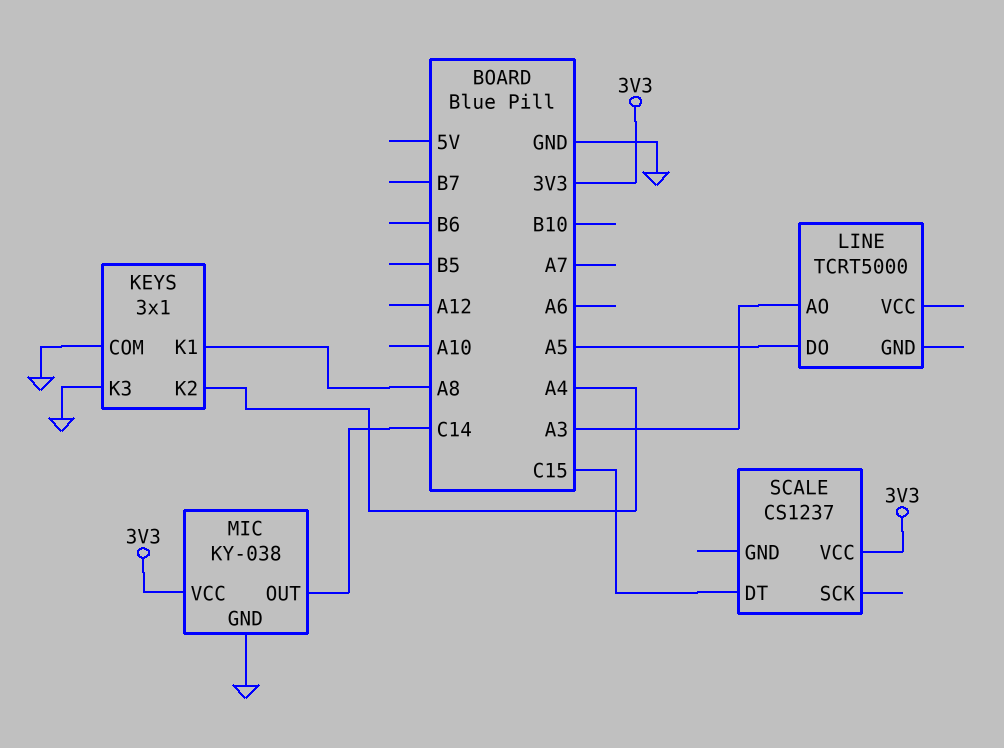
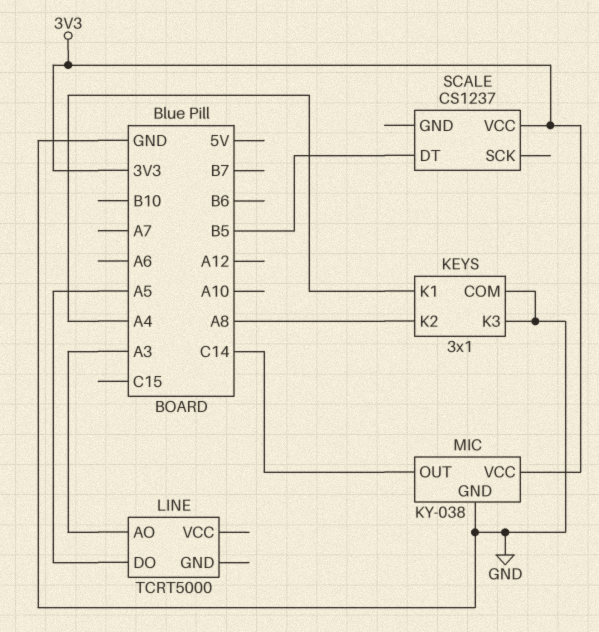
KEYS pin K1: A8 -> A4
KEYS pin K2: A4 -> A8
SCALE pin DT: C15 -> B5

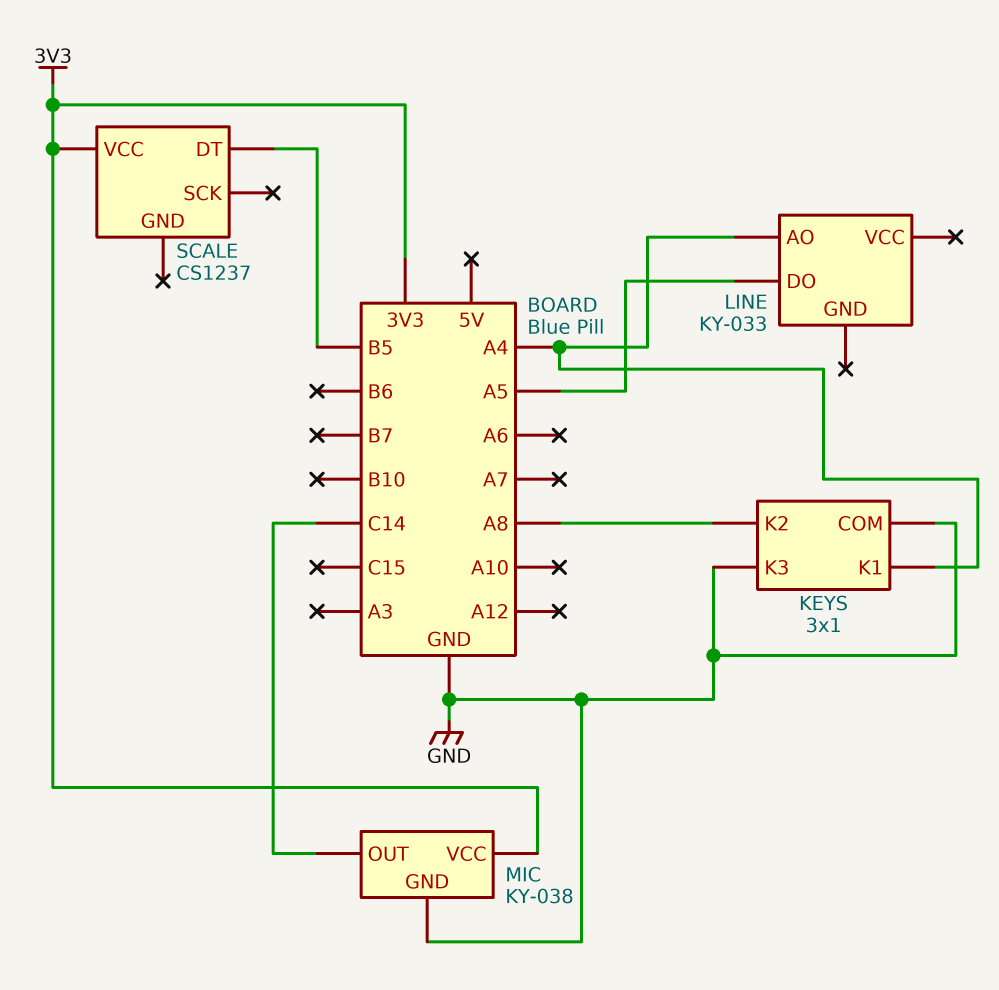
LINE: TCRT5000 -> KY-033
LINE pin AO: A3 -> A4

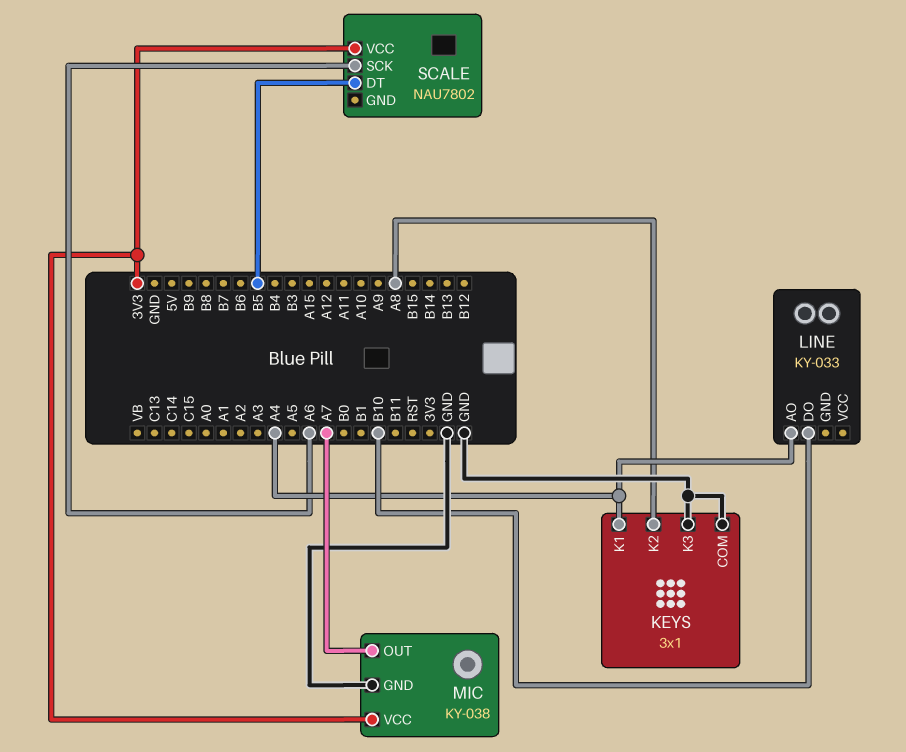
LINE pin DO: A5 -> B10
MIC pin OUT: C14 -> A7
SCALE: CS1237 -> NAU7802
SCALE pin SCK: none -> A6

